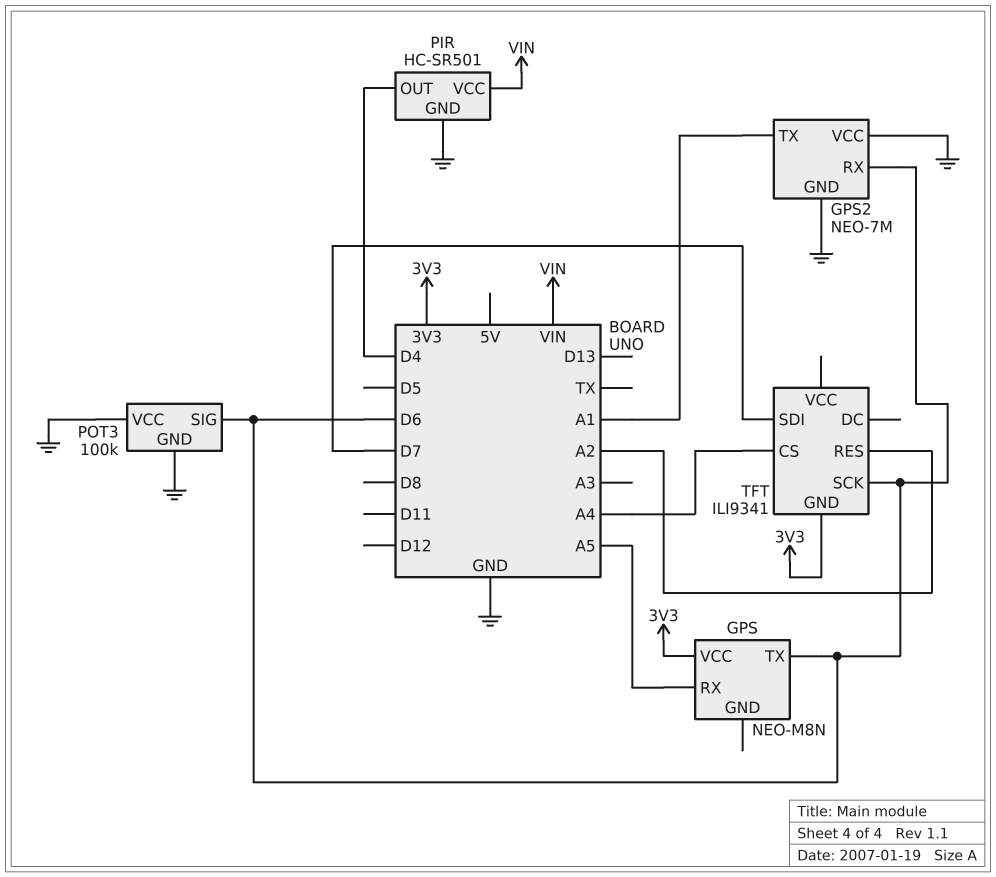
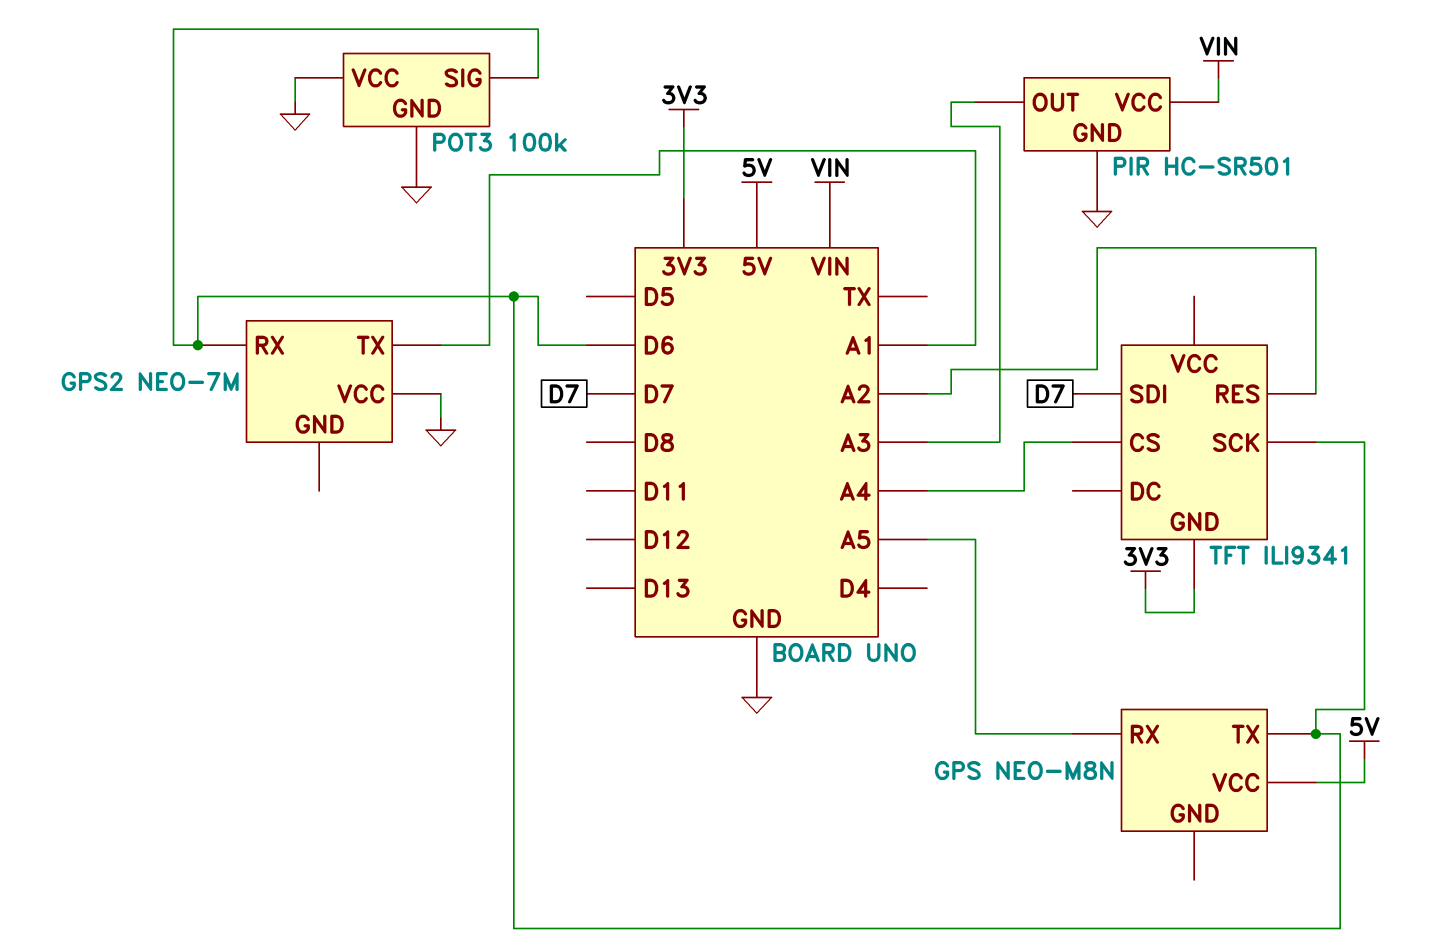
GPS pin VCC: 3V3 -> 5V
GPS2 pin GND: GND -> none
PIR pin OUT: D4 -> A3

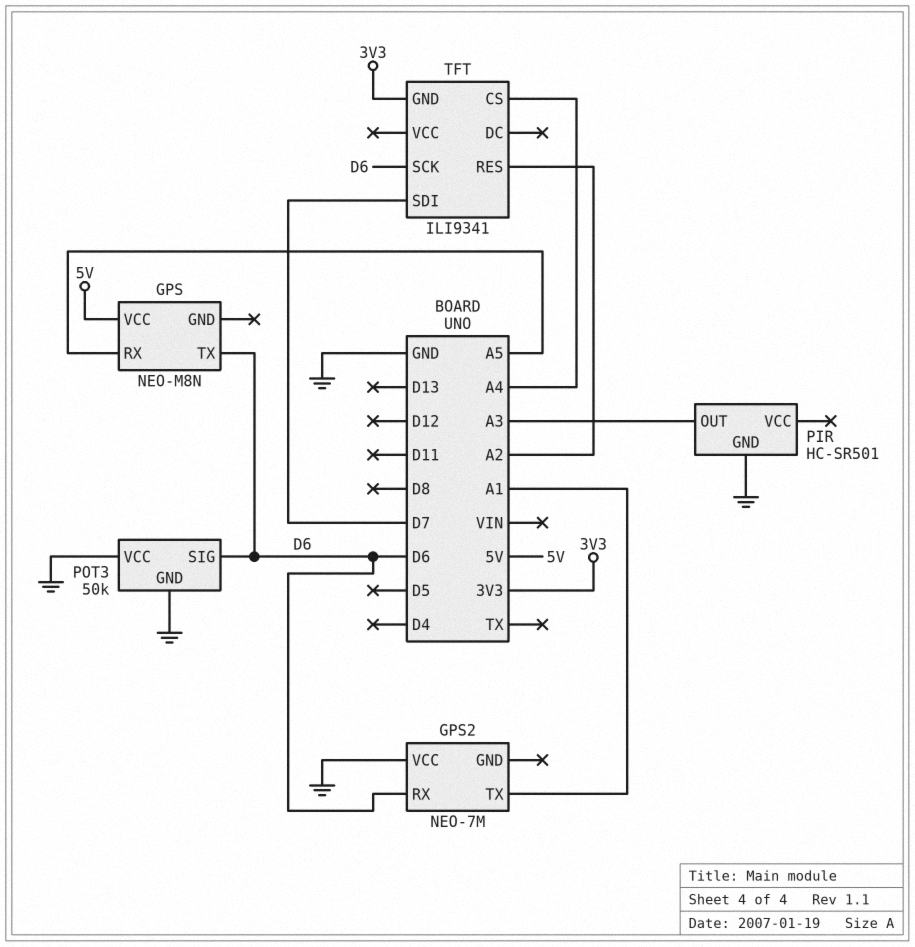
PIR pin VCC: VIN -> none
POT3: 100k -> 50k

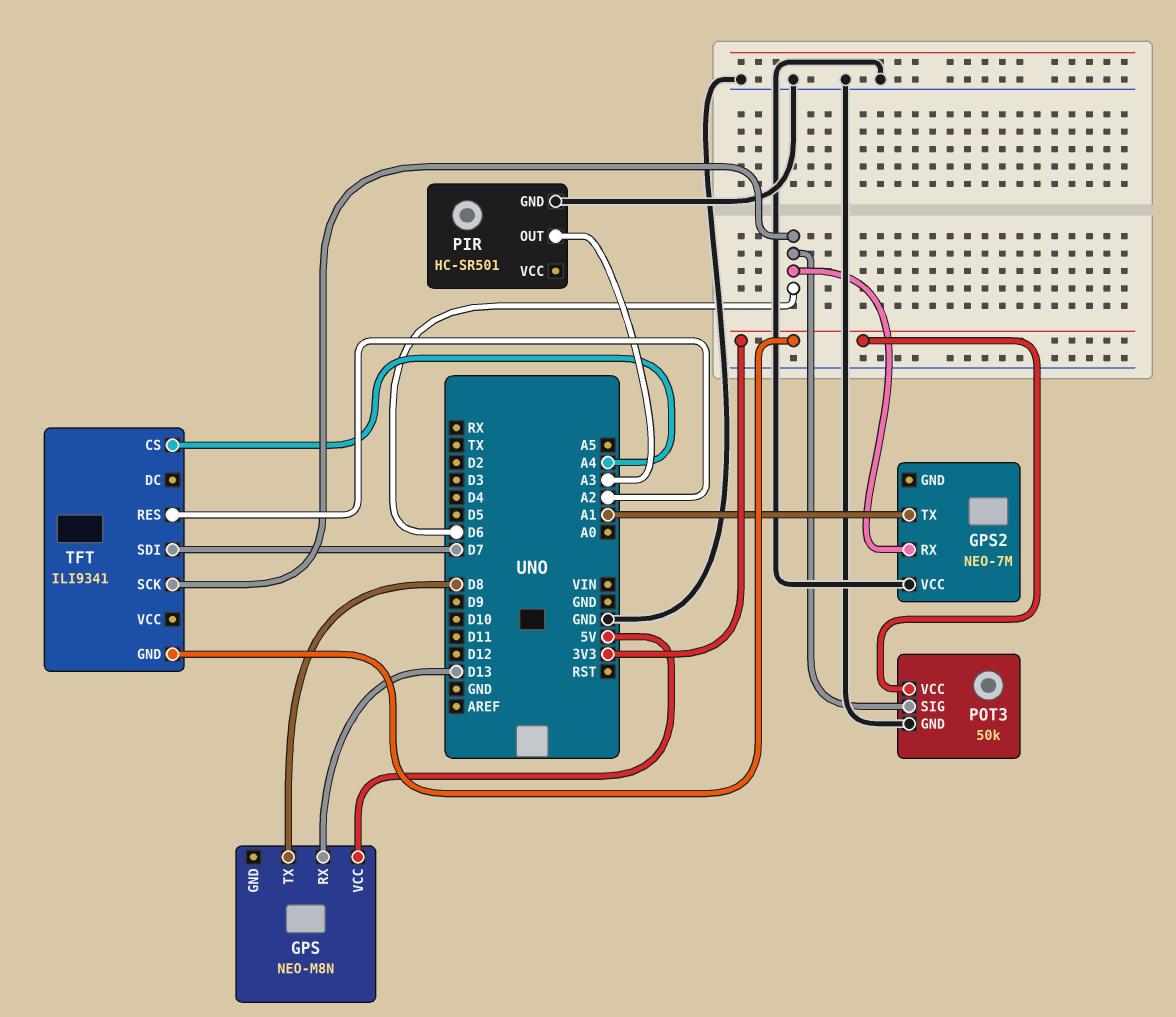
GPS pin RX: A5 -> D13
GPS pin TX: D6 -> D8
POT3 pin VCC: GND -> 3V3

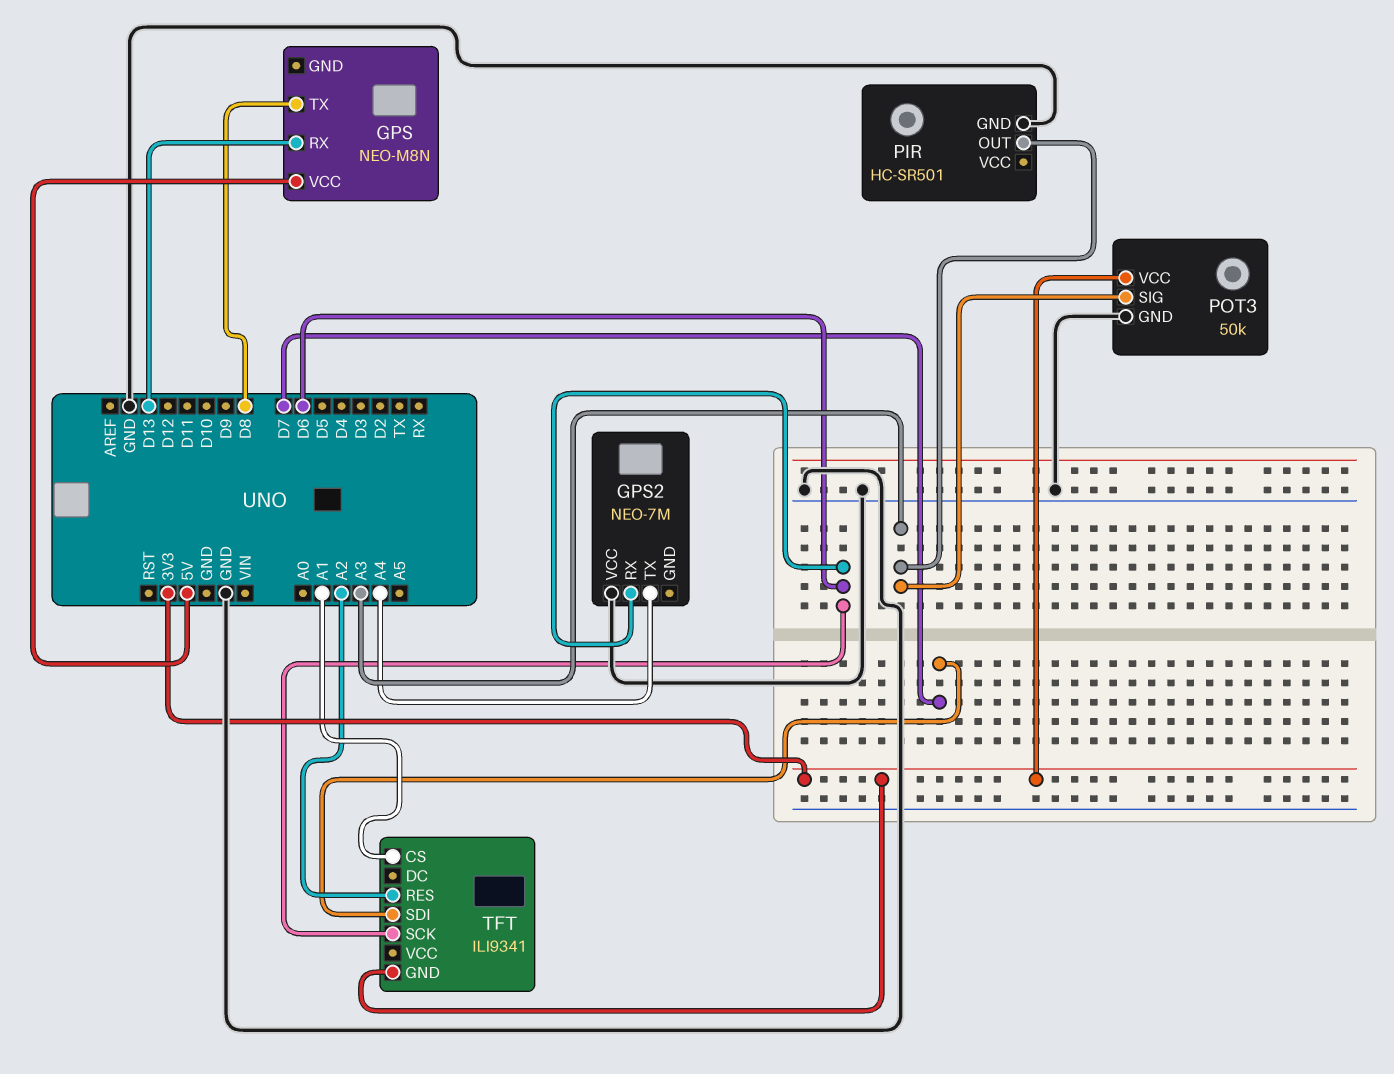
GPS2 pin TX: A1 -> A4
POT3 pin SIG: D6 -> A3
TFT pin CS: A4 -> A1

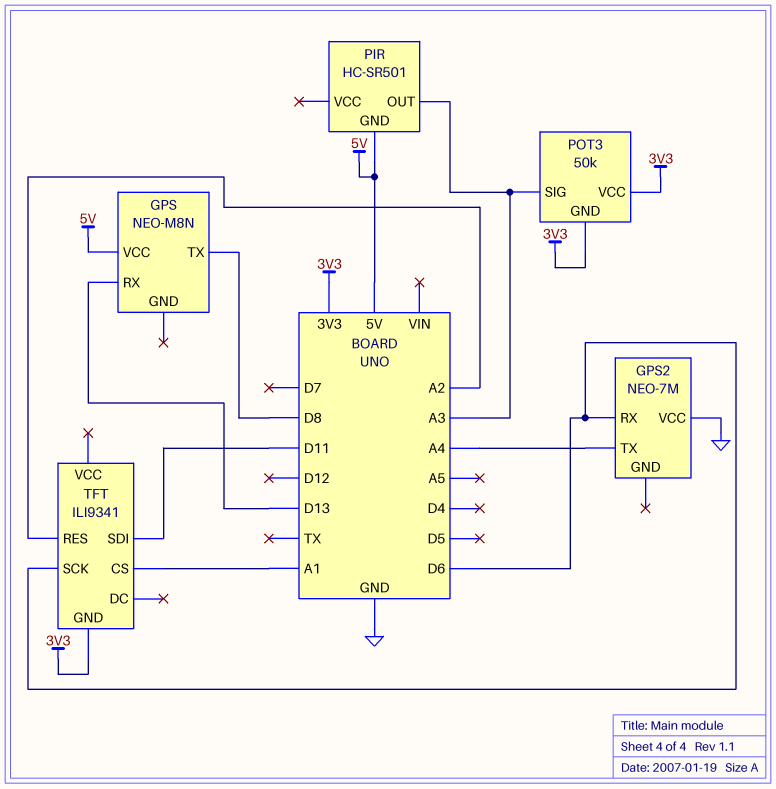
PIR pin GND: GND -> 5V
POT3 pin GND: GND -> 3V3
TFT pin SDI: D7 -> D11

